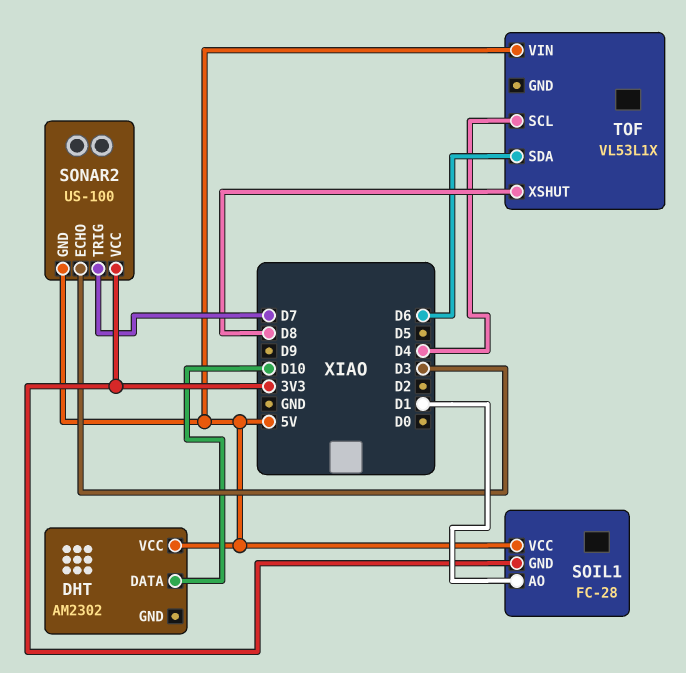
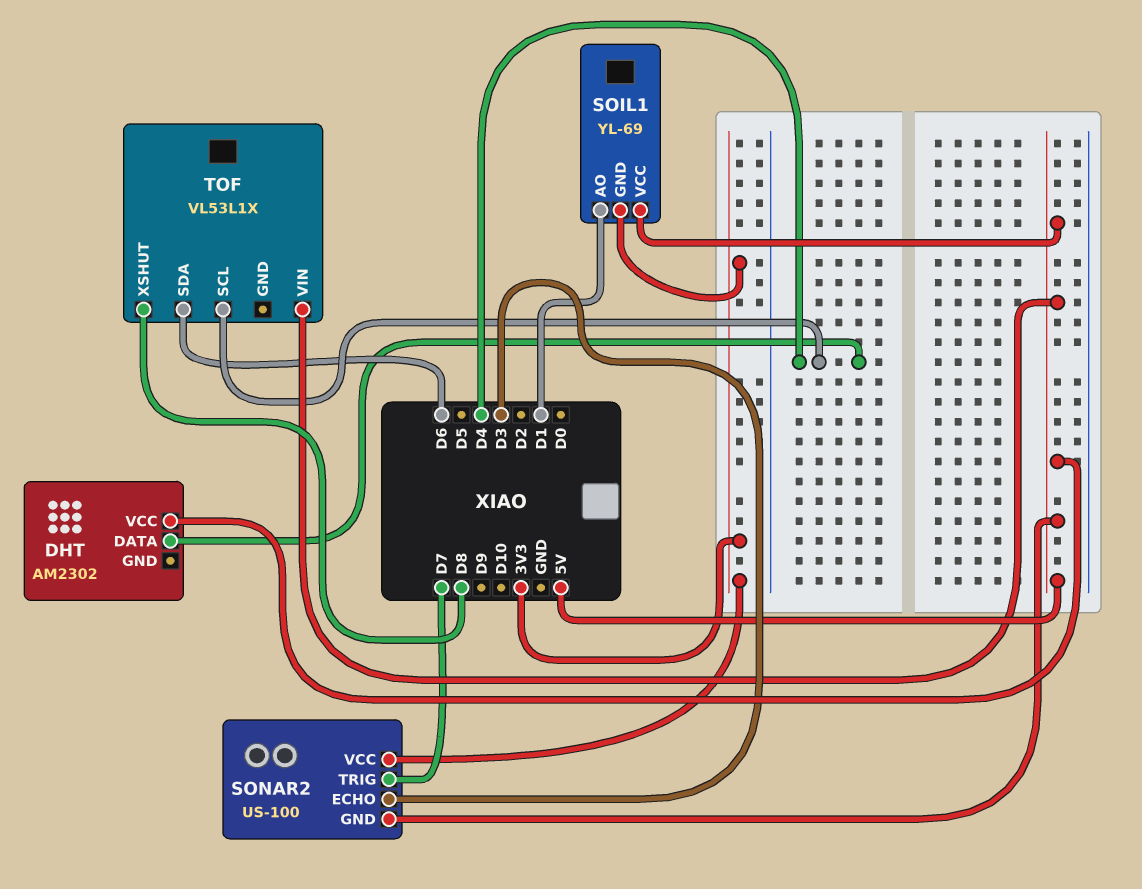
DHT pin DATA: D10 -> D4
SOIL1: FC-28 -> YL-69

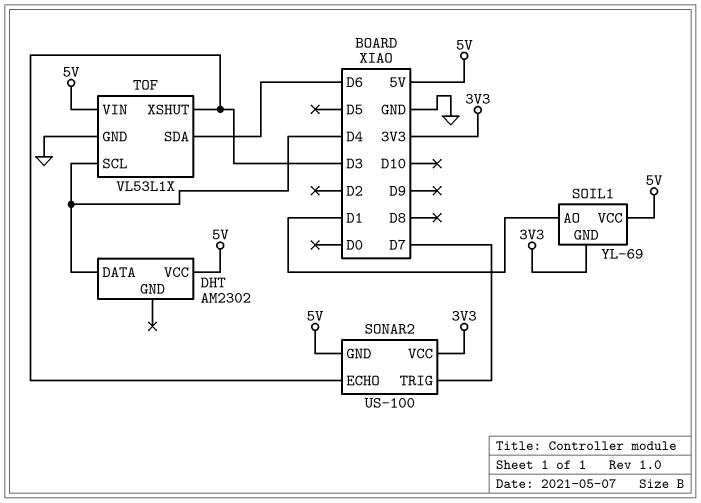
TOF pin GND: none -> GND
TOF pin XSHUT: D8 -> D3

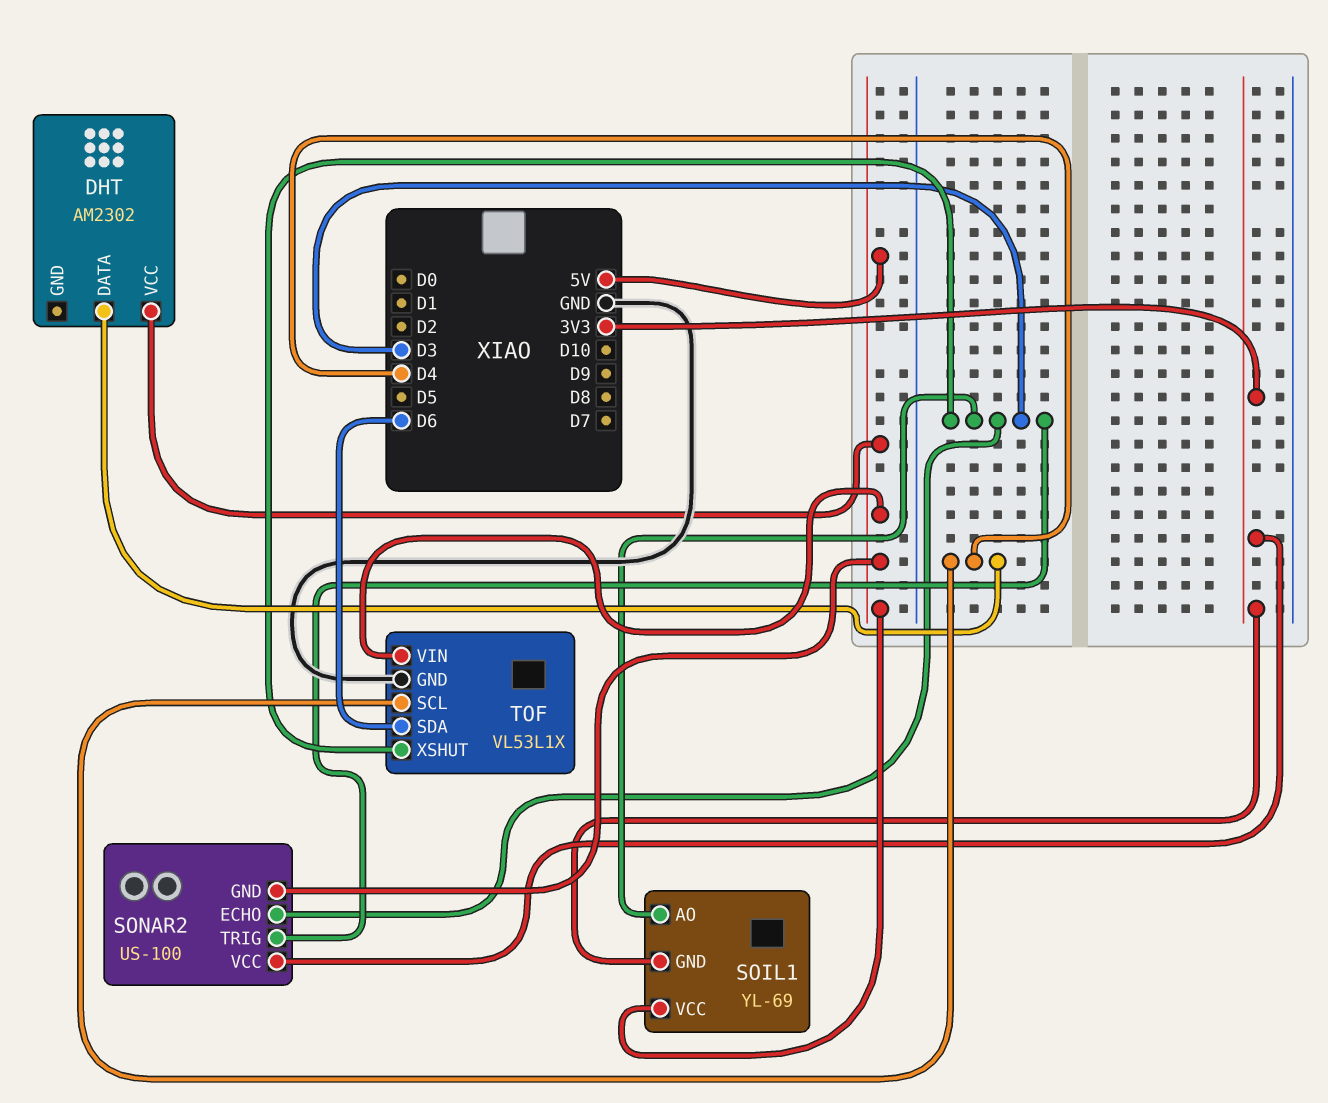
SOIL1 pin AO: D1 -> D3
SONAR2 pin TRIG: D7 -> D3

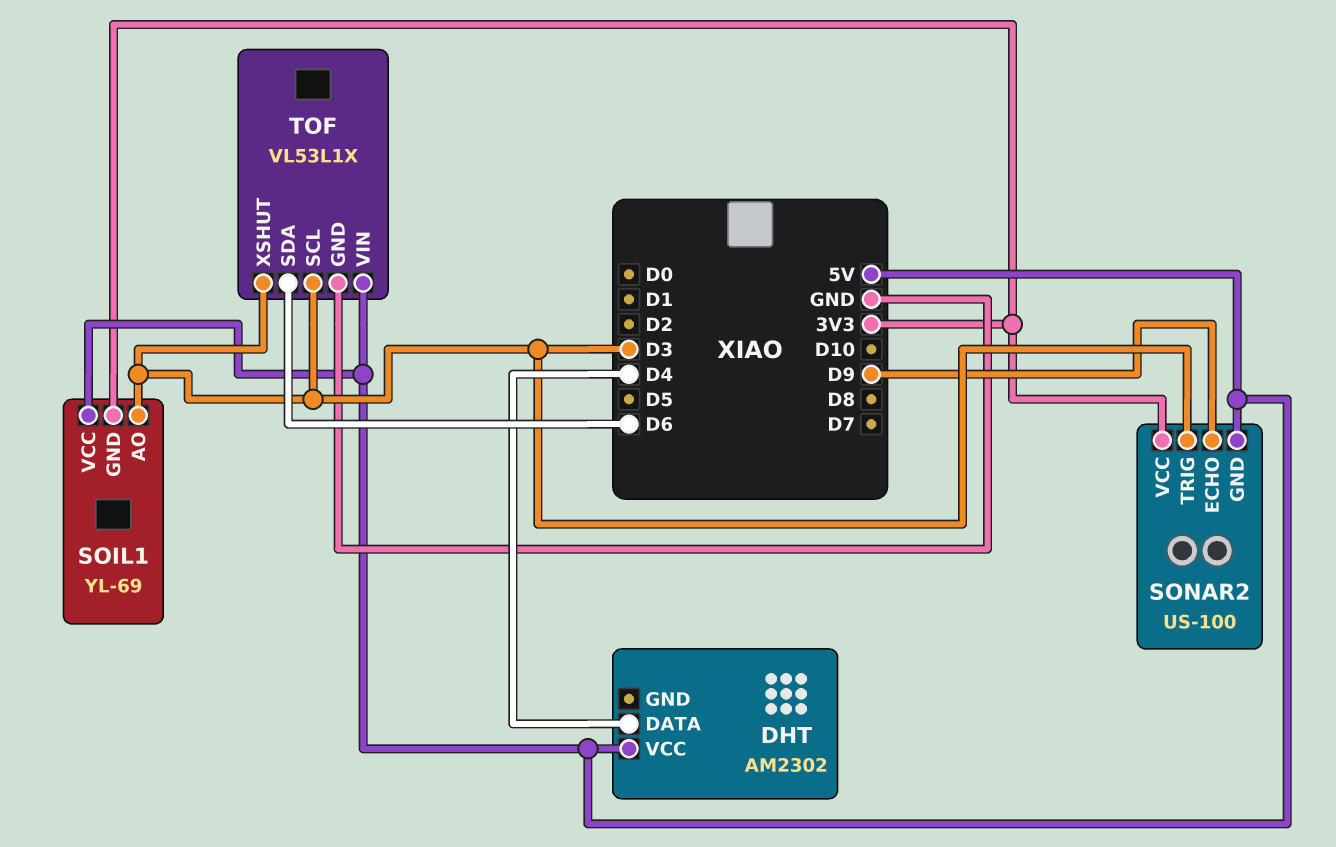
SONAR2 pin ECHO: D3 -> D9
TOF pin SCL: D4 -> D3

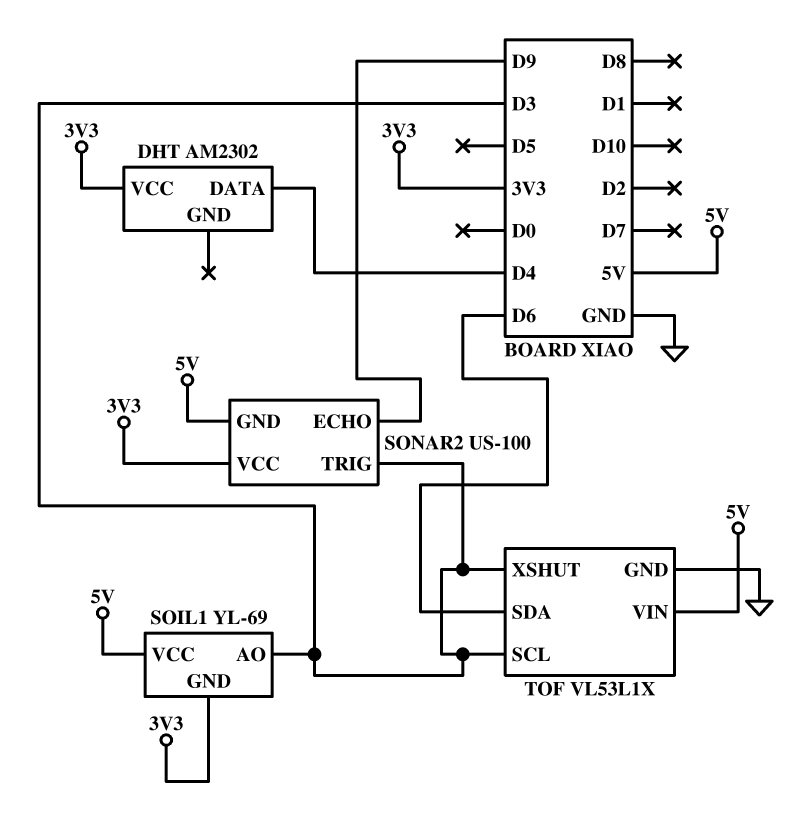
DHT pin VCC: 5V -> 3V3

